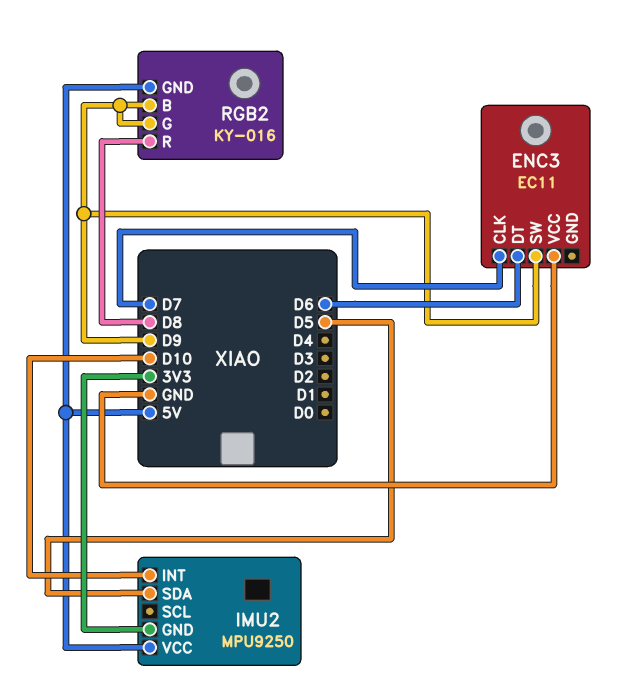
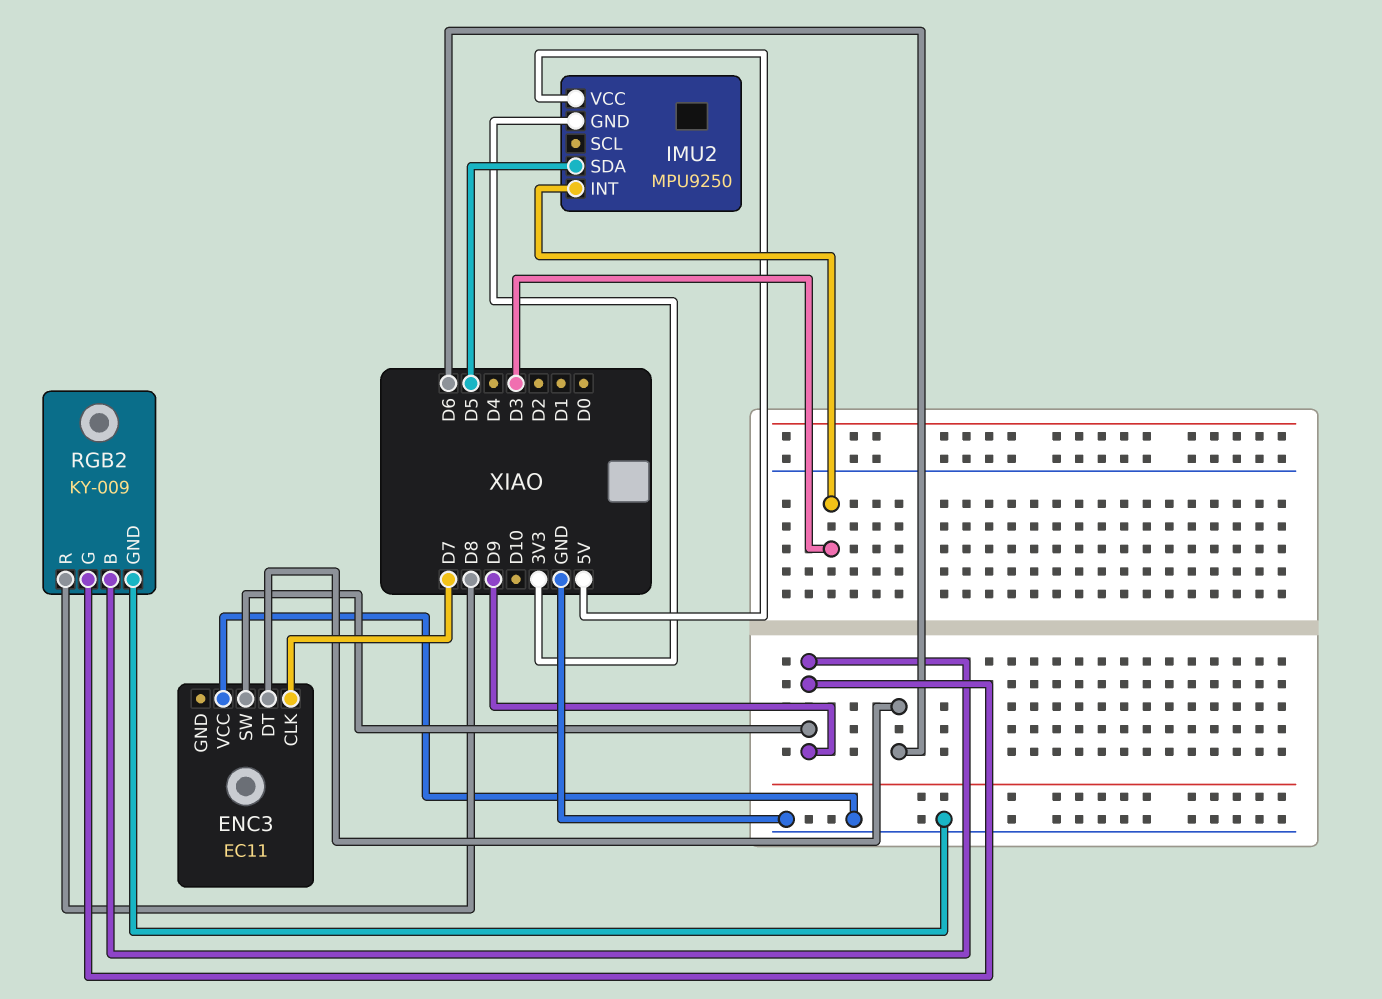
IMU2 pin INT: D10 -> D3
RGB2: KY-016 -> KY-009
RGB2 pin GND: 5V -> GND

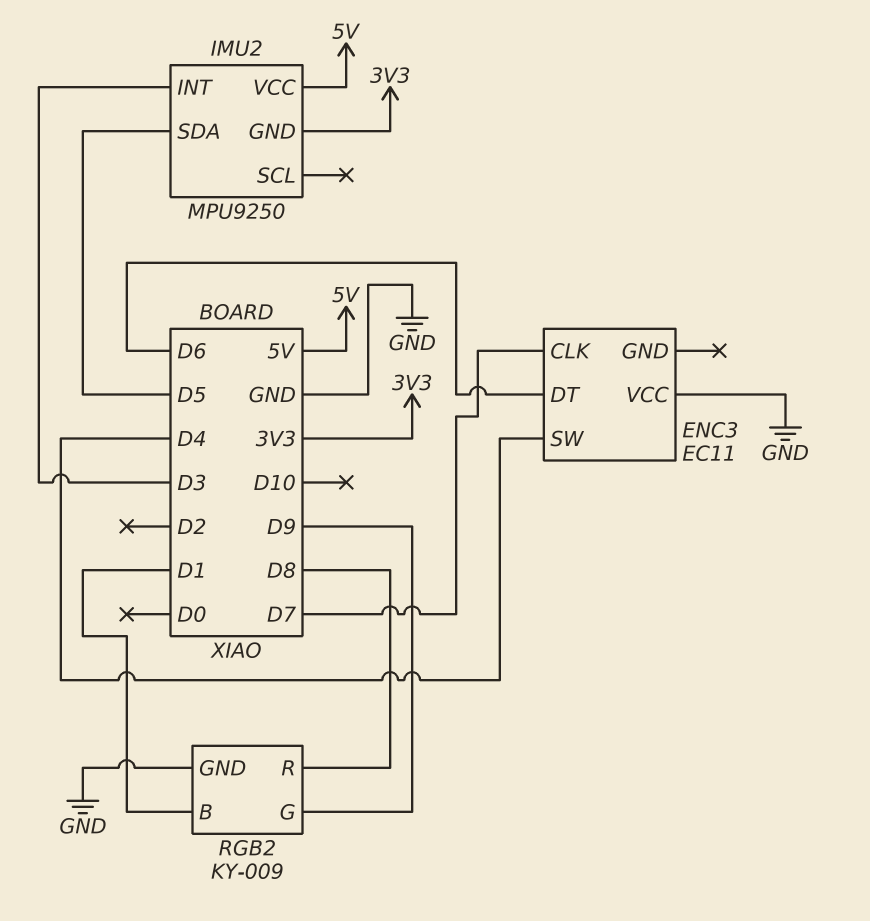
ENC3 pin SW: D9 -> D4
RGB2 pin B: D9 -> D1

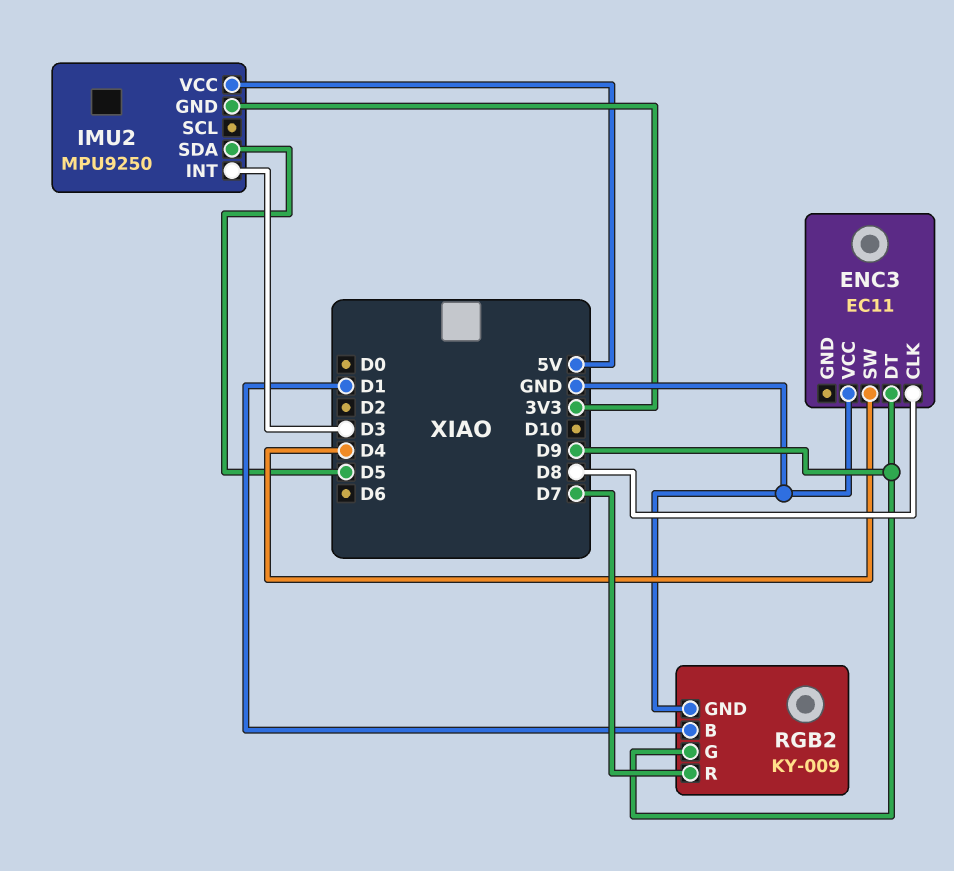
ENC3 pin CLK: D7 -> D8
ENC3 pin DT: D6 -> D9
RGB2 pin R: D8 -> D7

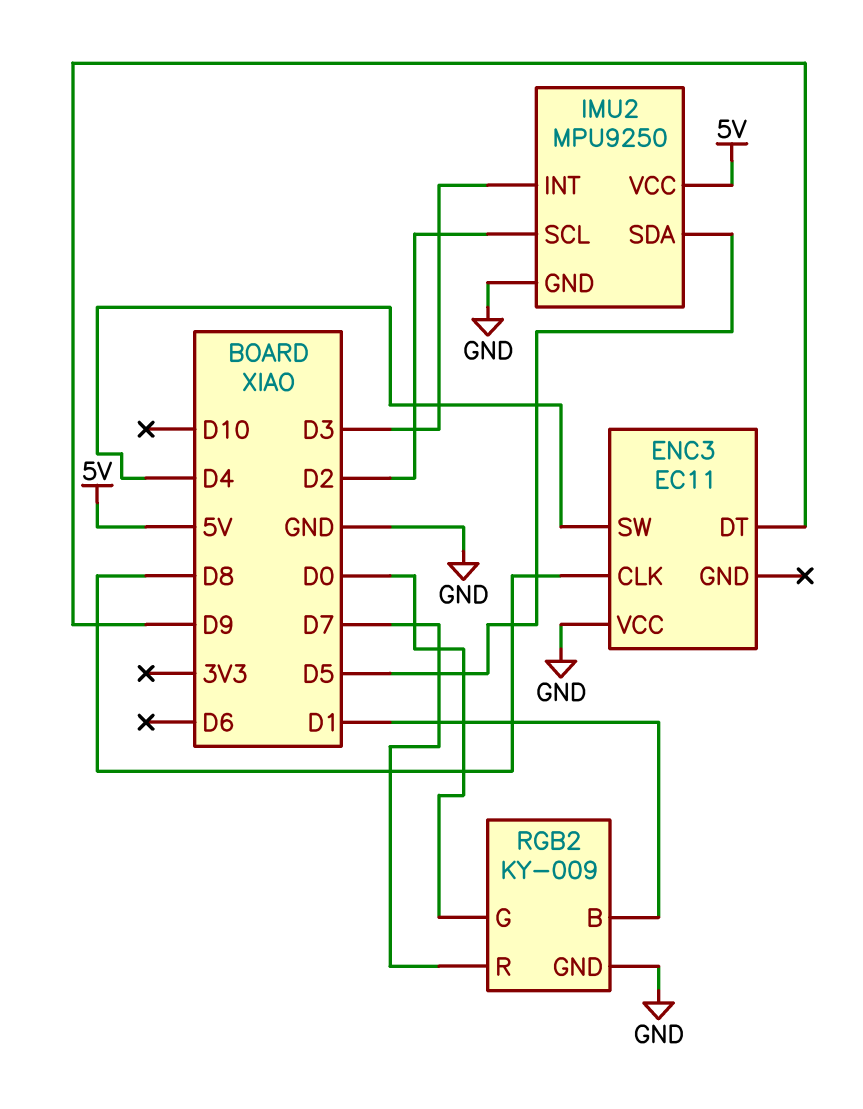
IMU2 pin GND: 3V3 -> GND
IMU2 pin SCL: none -> D2
RGB2 pin G: D9 -> D0

